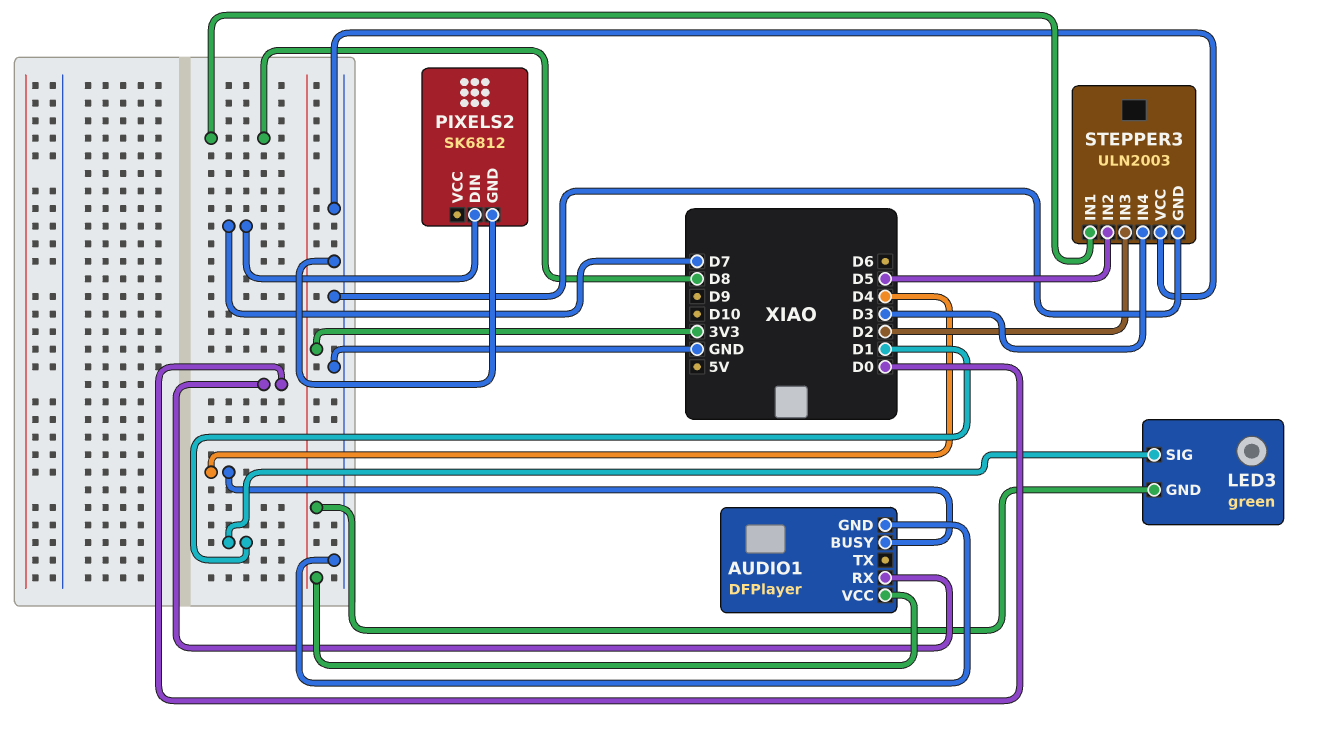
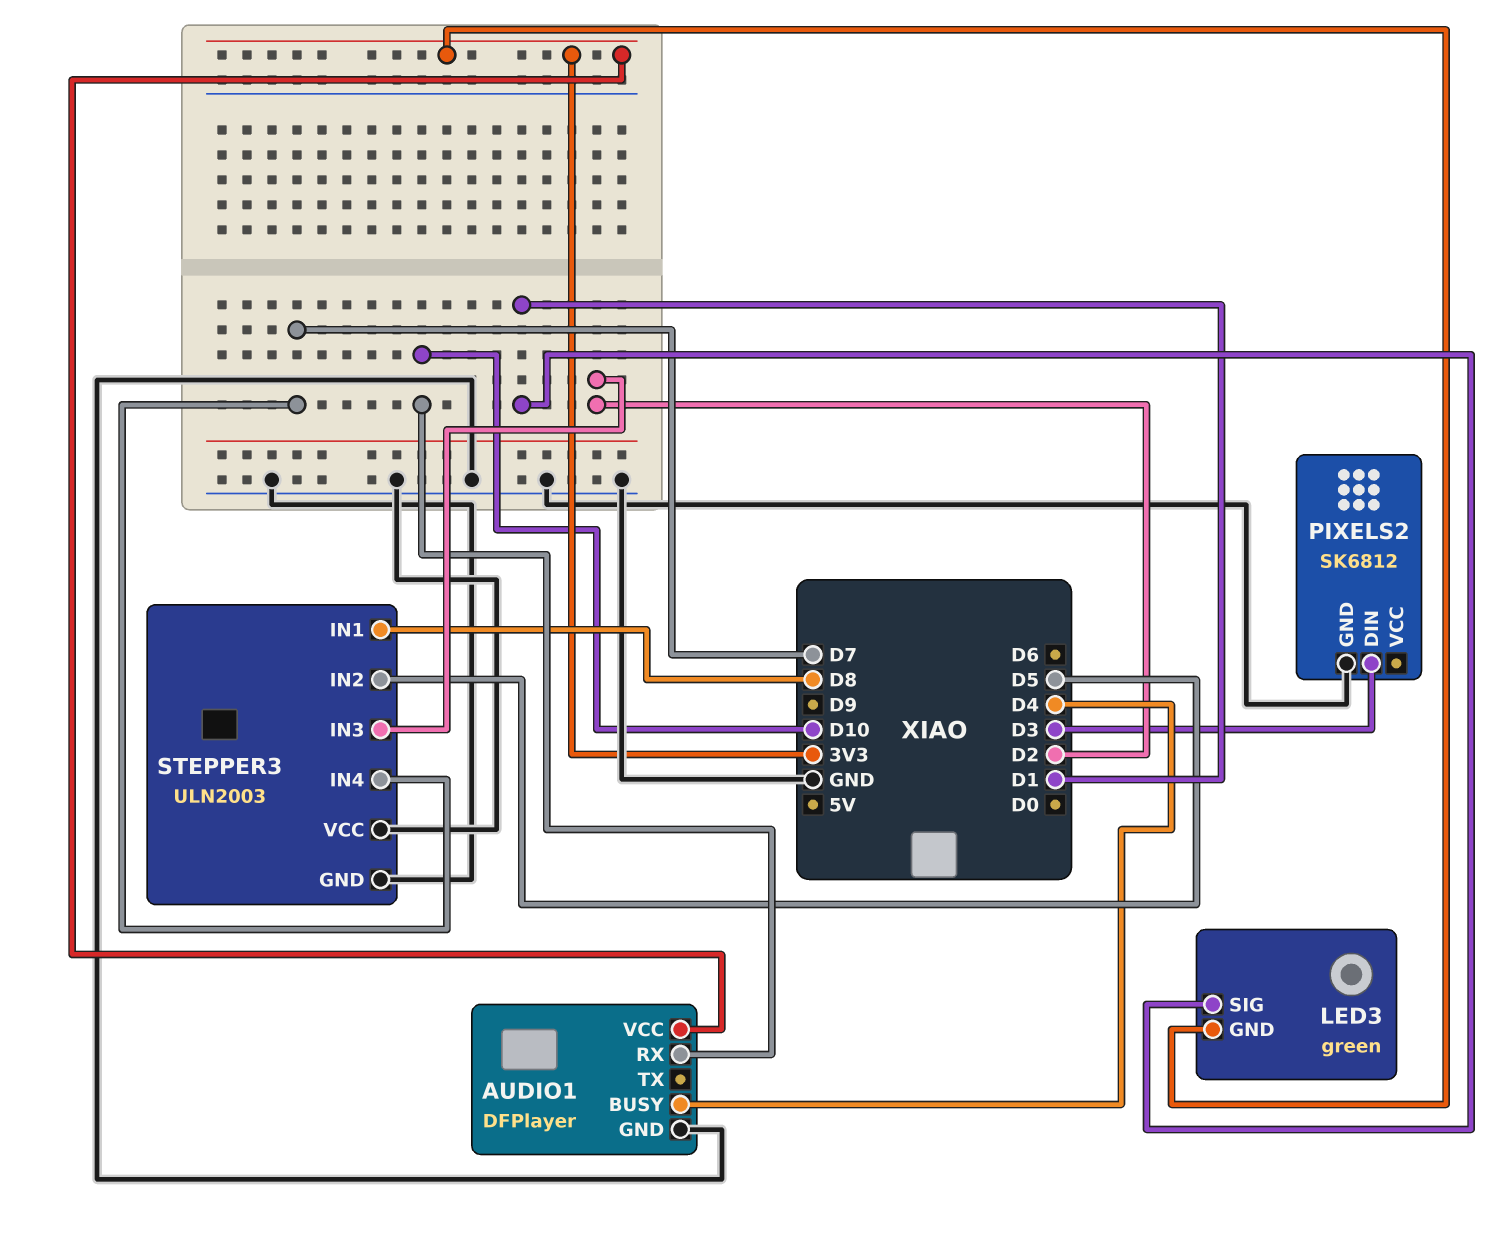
AUDIO1 pin RX: D0 -> D10
PIXELS2 pin DIN: D7 -> D3
STEPPER3 pin IN4: D3 -> D7

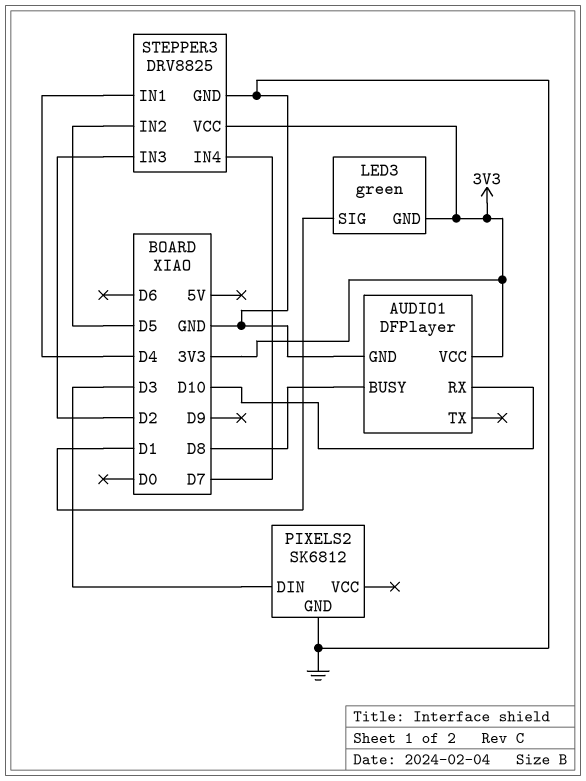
AUDIO1 pin BUSY: D4 -> D8
STEPPER3: ULN2003 -> DRV8825
STEPPER3 pin IN1: D8 -> D4
STEPPER3 pin VCC: GND -> 3V3

